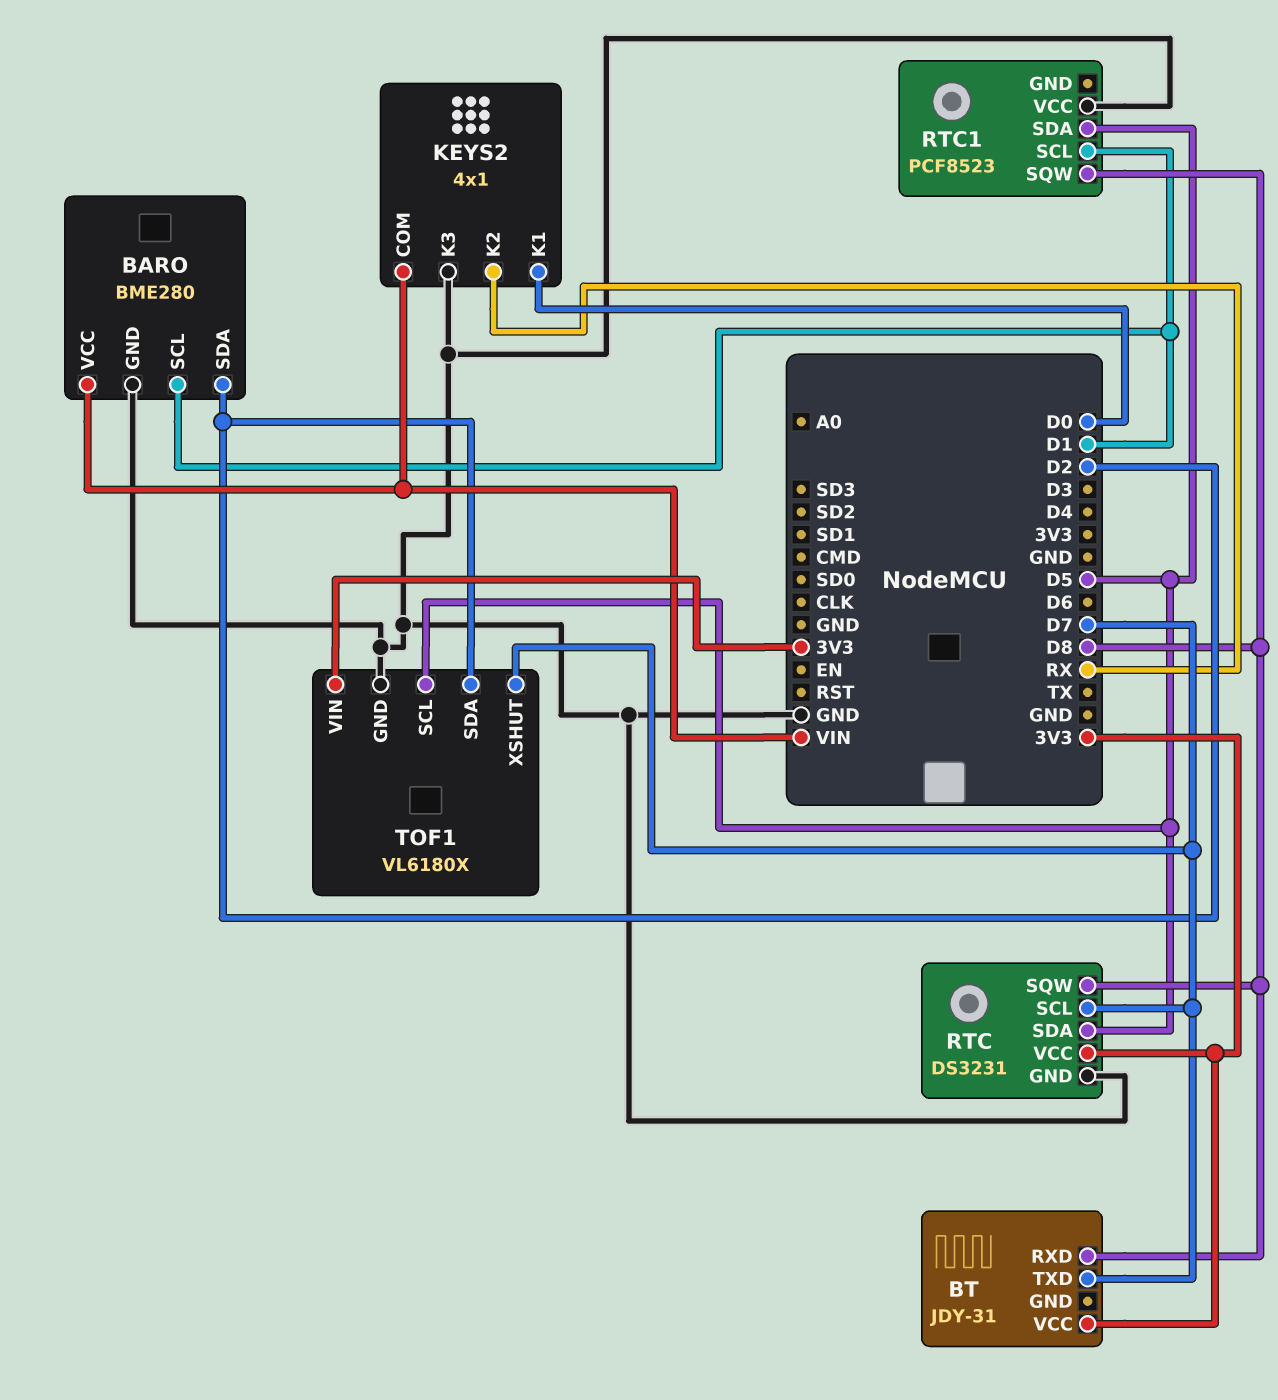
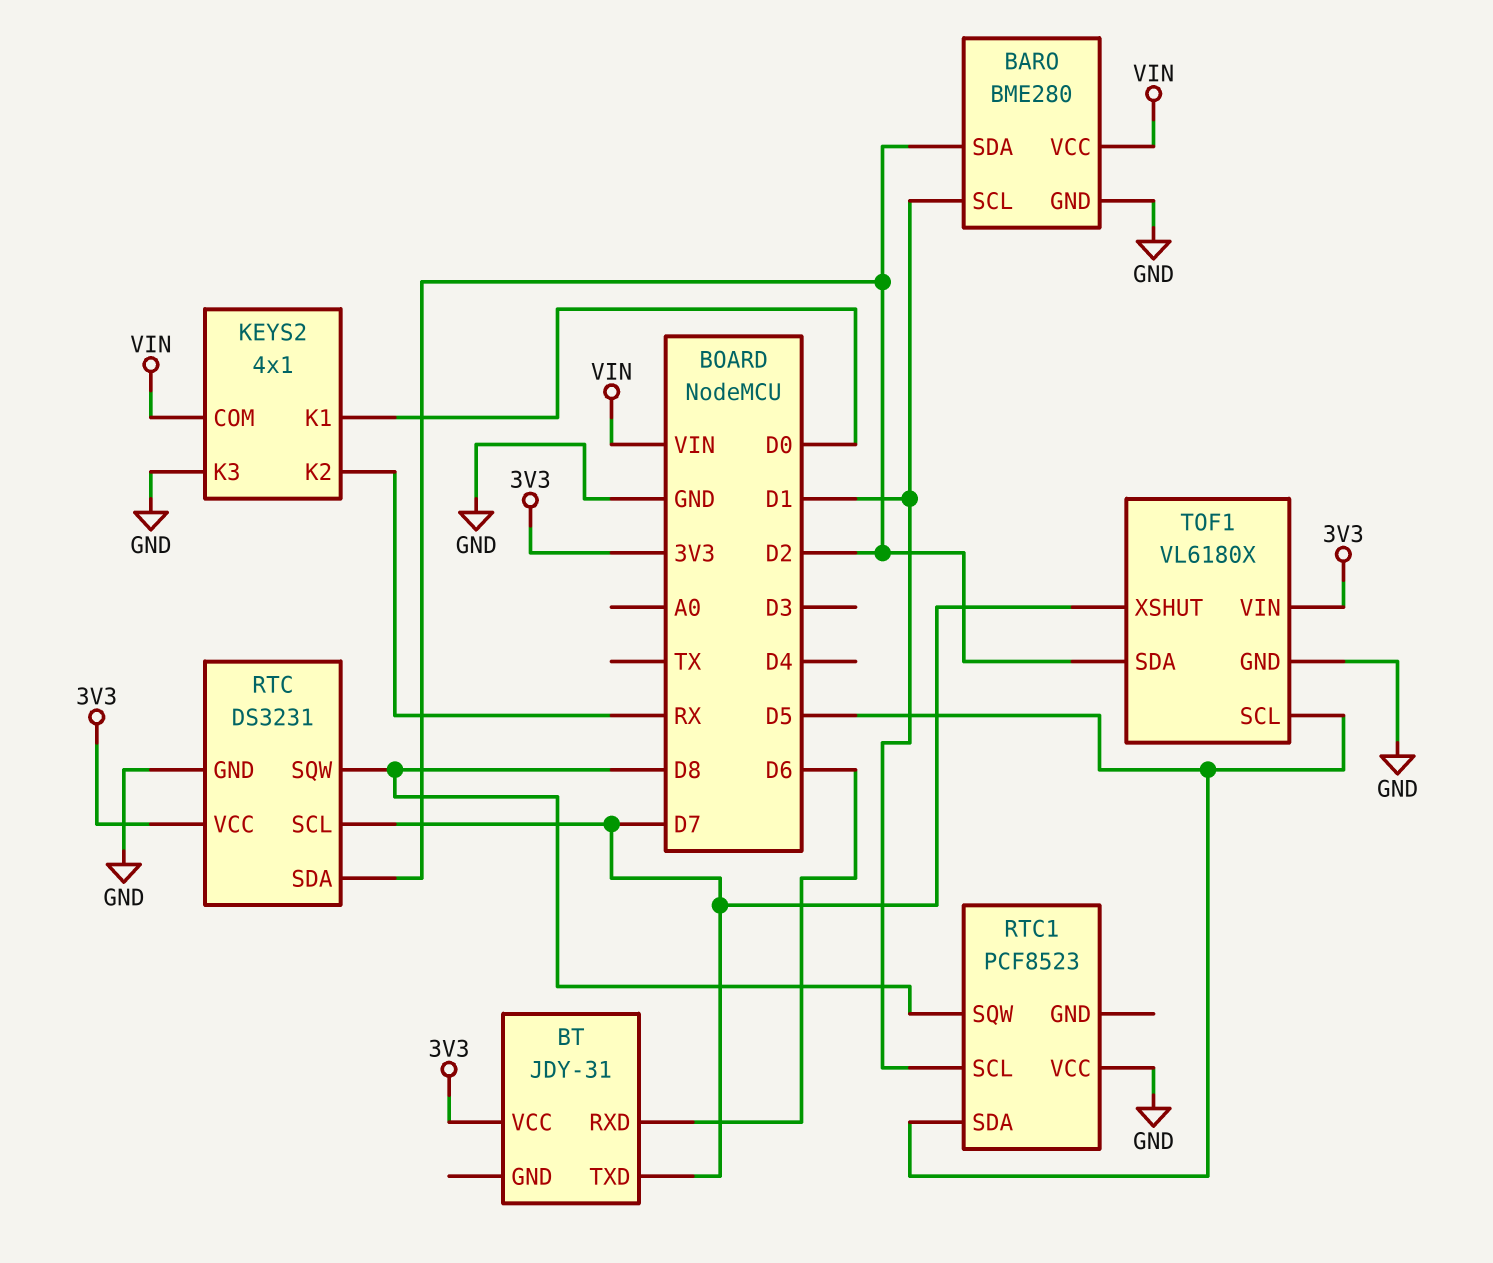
BT pin RXD: D8 -> D6
RTC pin SDA: D5 -> D2

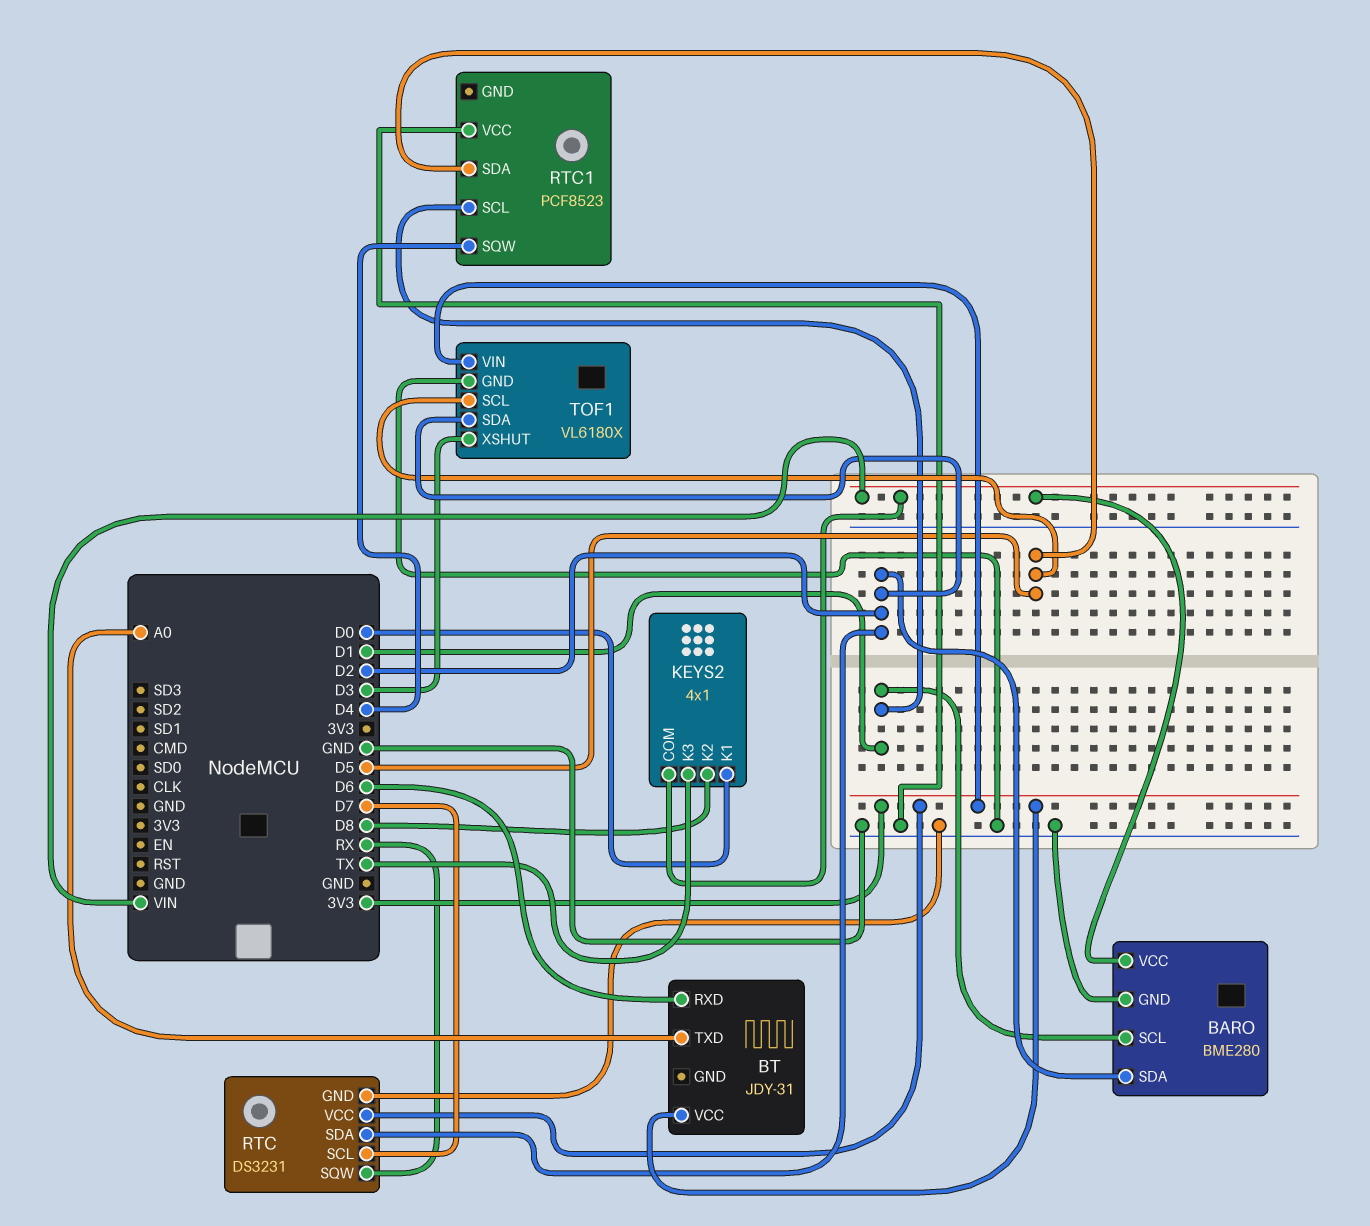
BT pin TXD: D7 -> A0
KEYS2 pin K2: RX -> D8
KEYS2 pin K3: GND -> TX
RTC pin SQW: D8 -> RX
RTC1 pin SQW: D8 -> D4
TOF1 pin XSHUT: D7 -> D3

